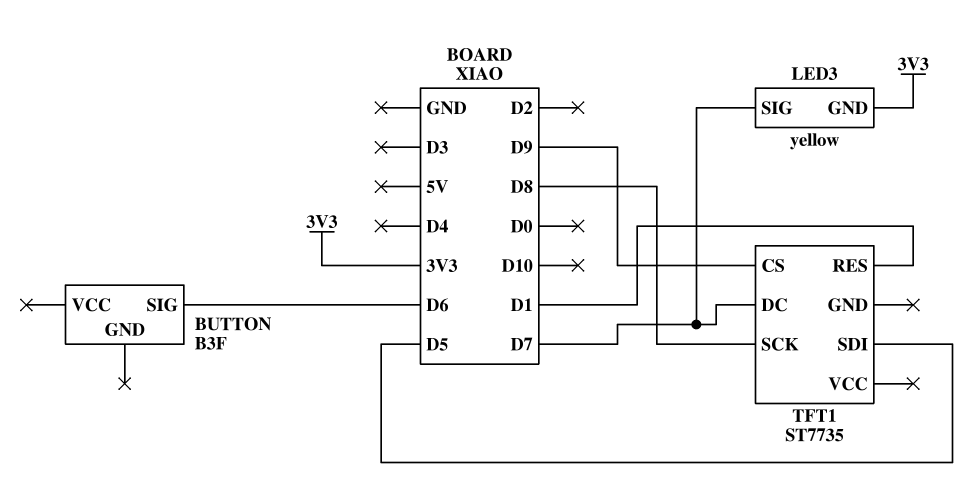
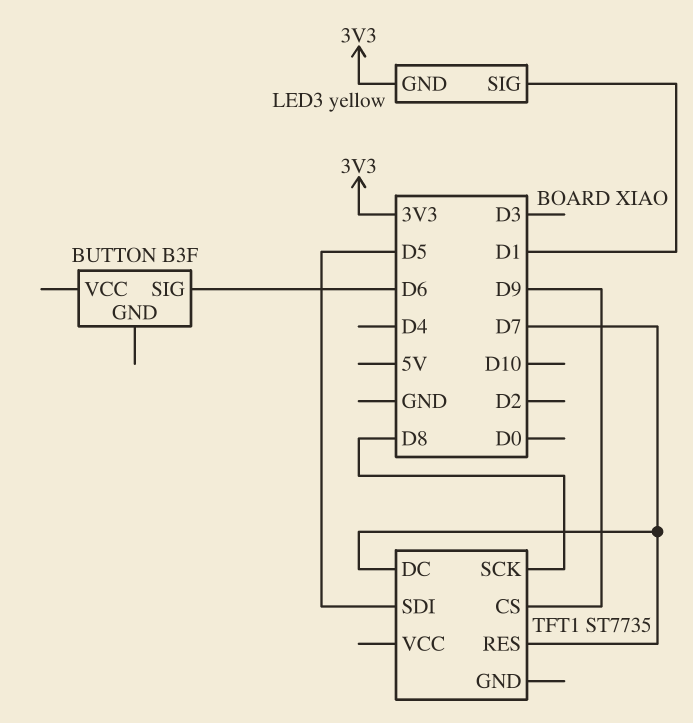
LED3 pin SIG: D7 -> D1
TFT1 pin RES: D1 -> D7

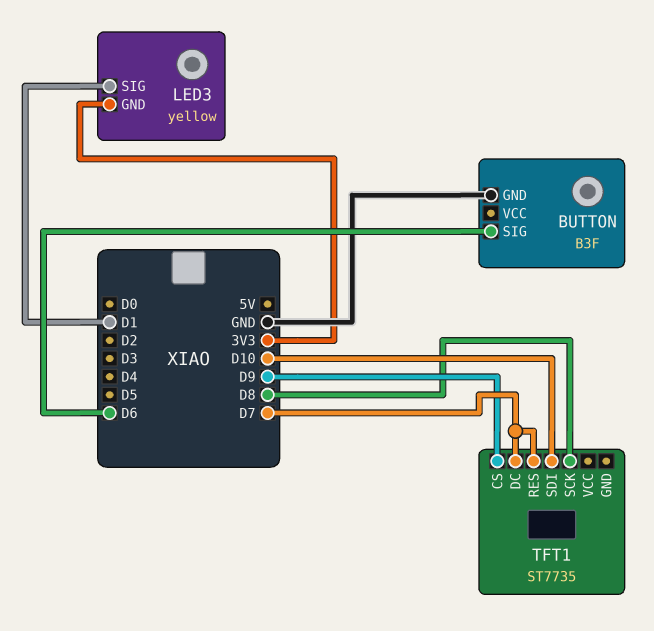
BUTTON pin GND: none -> GND
TFT1 pin SDI: D5 -> D10

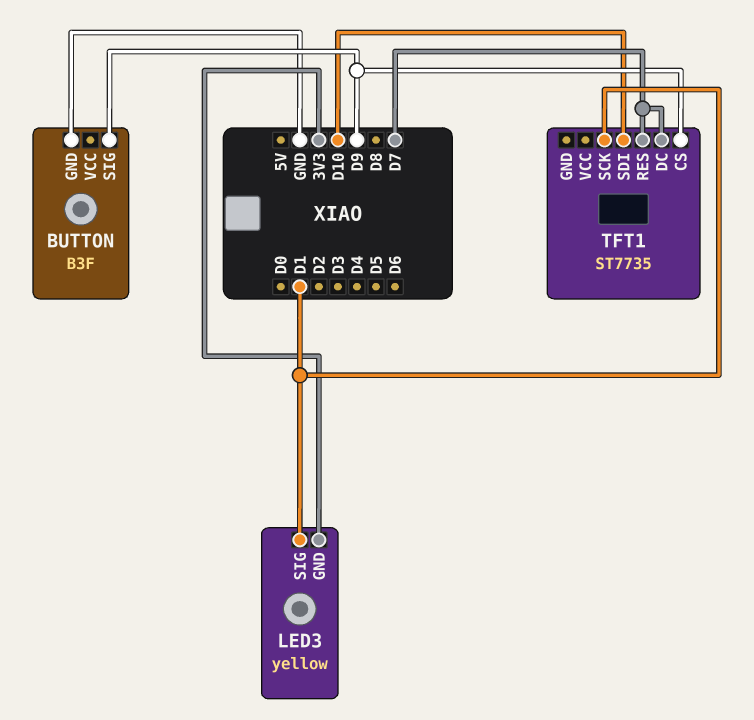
BUTTON pin SIG: D6 -> D9
TFT1 pin SCK: D8 -> D1

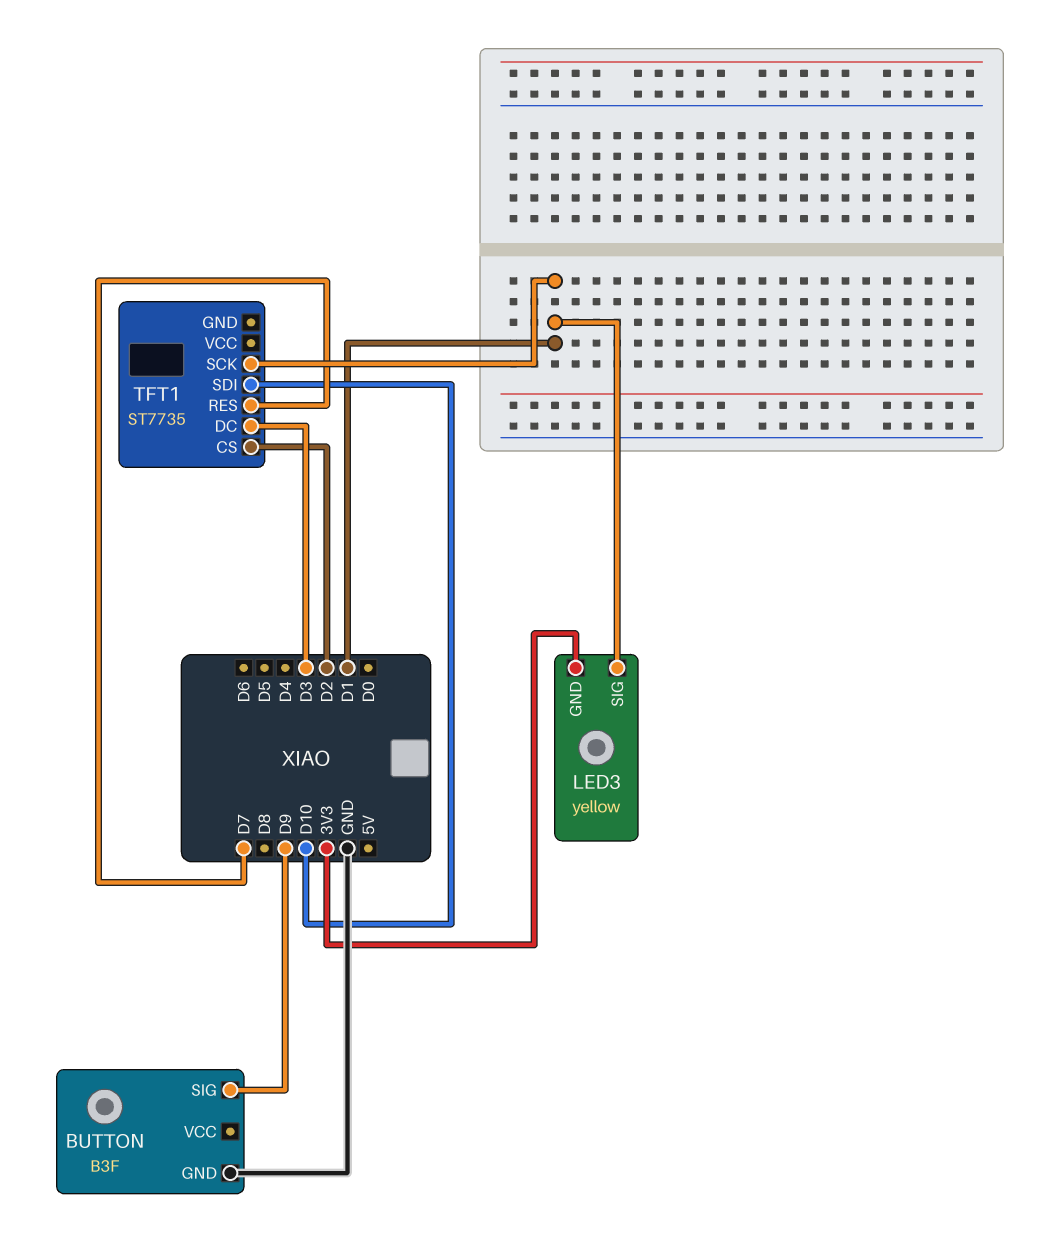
TFT1 pin CS: D9 -> D2
TFT1 pin DC: D7 -> D3

